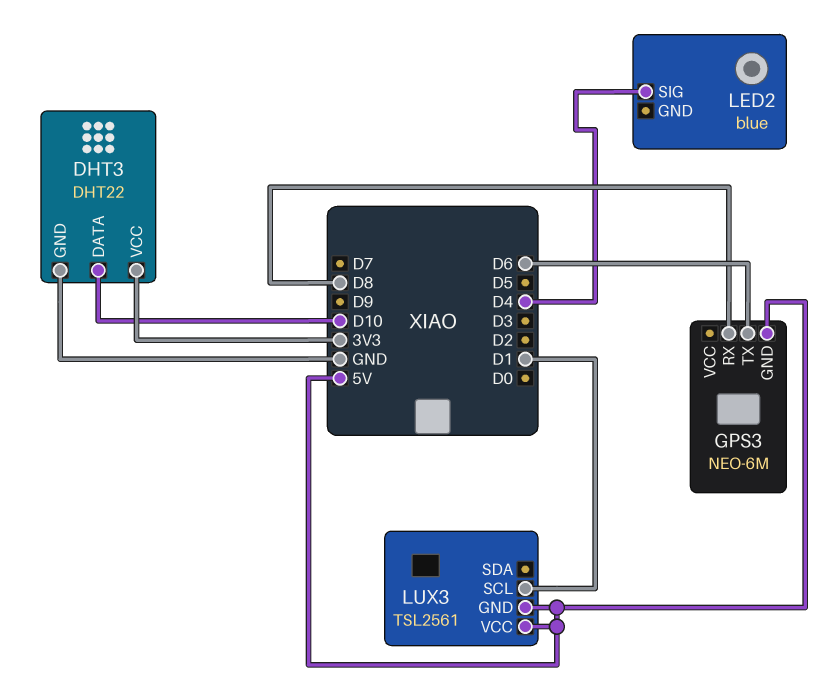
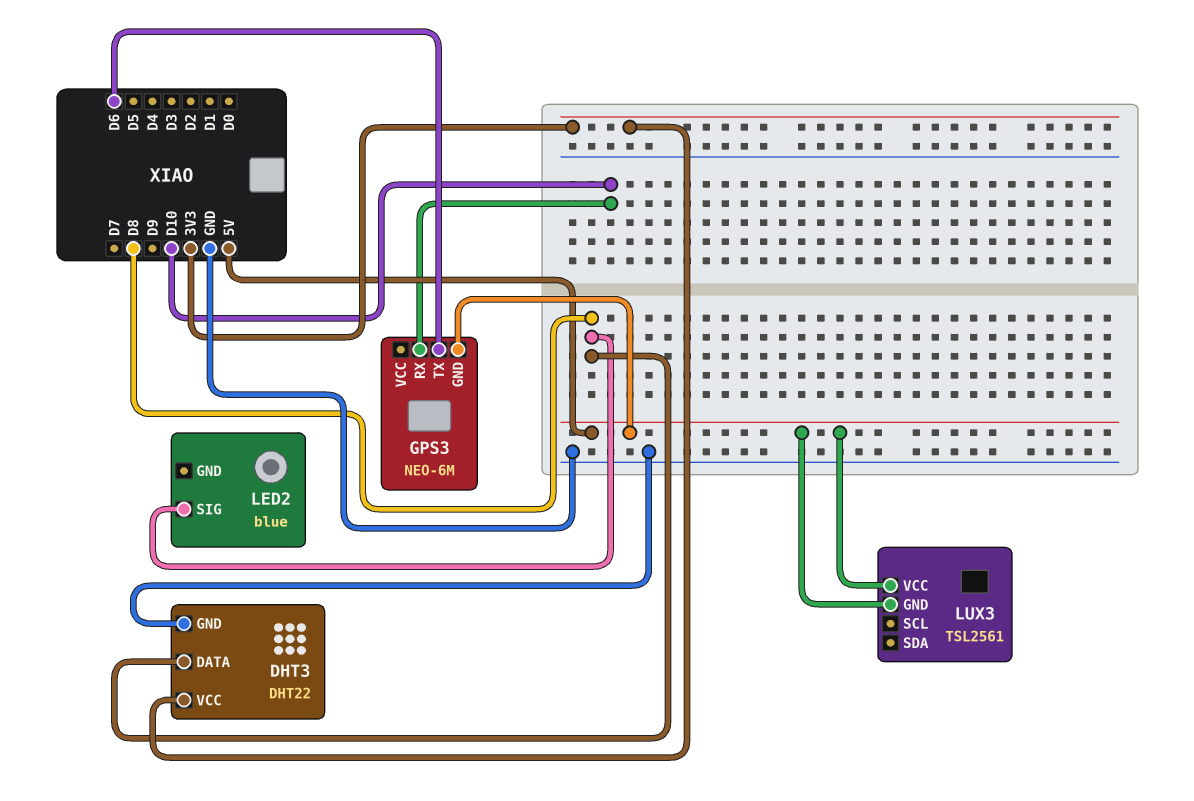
DHT3 pin DATA: D10 -> D8
GPS3 pin RX: D8 -> D10
LED2 pin SIG: D4 -> D8
LUX3 pin SCL: D1 -> none

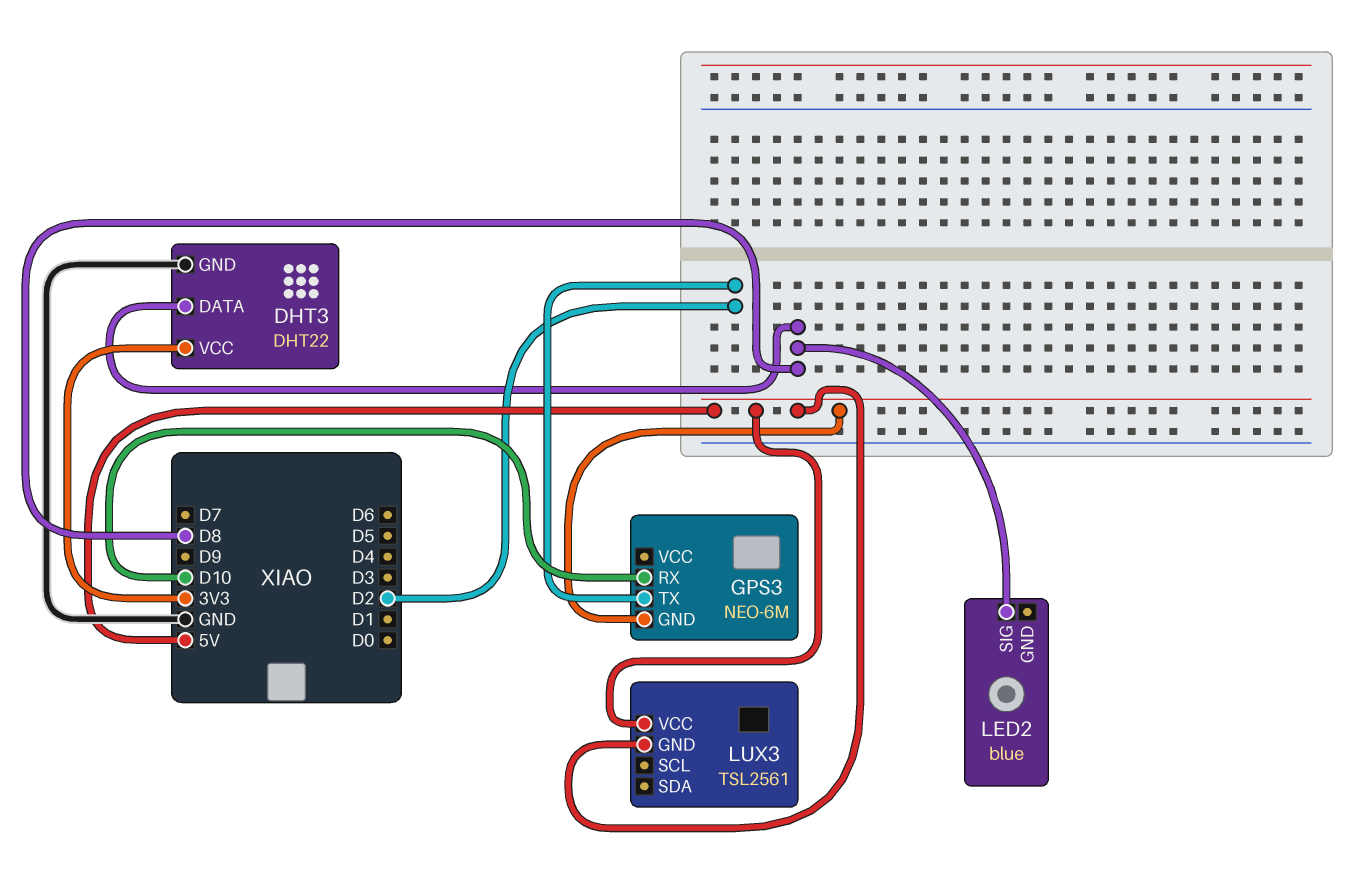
GPS3 pin TX: D6 -> D2

